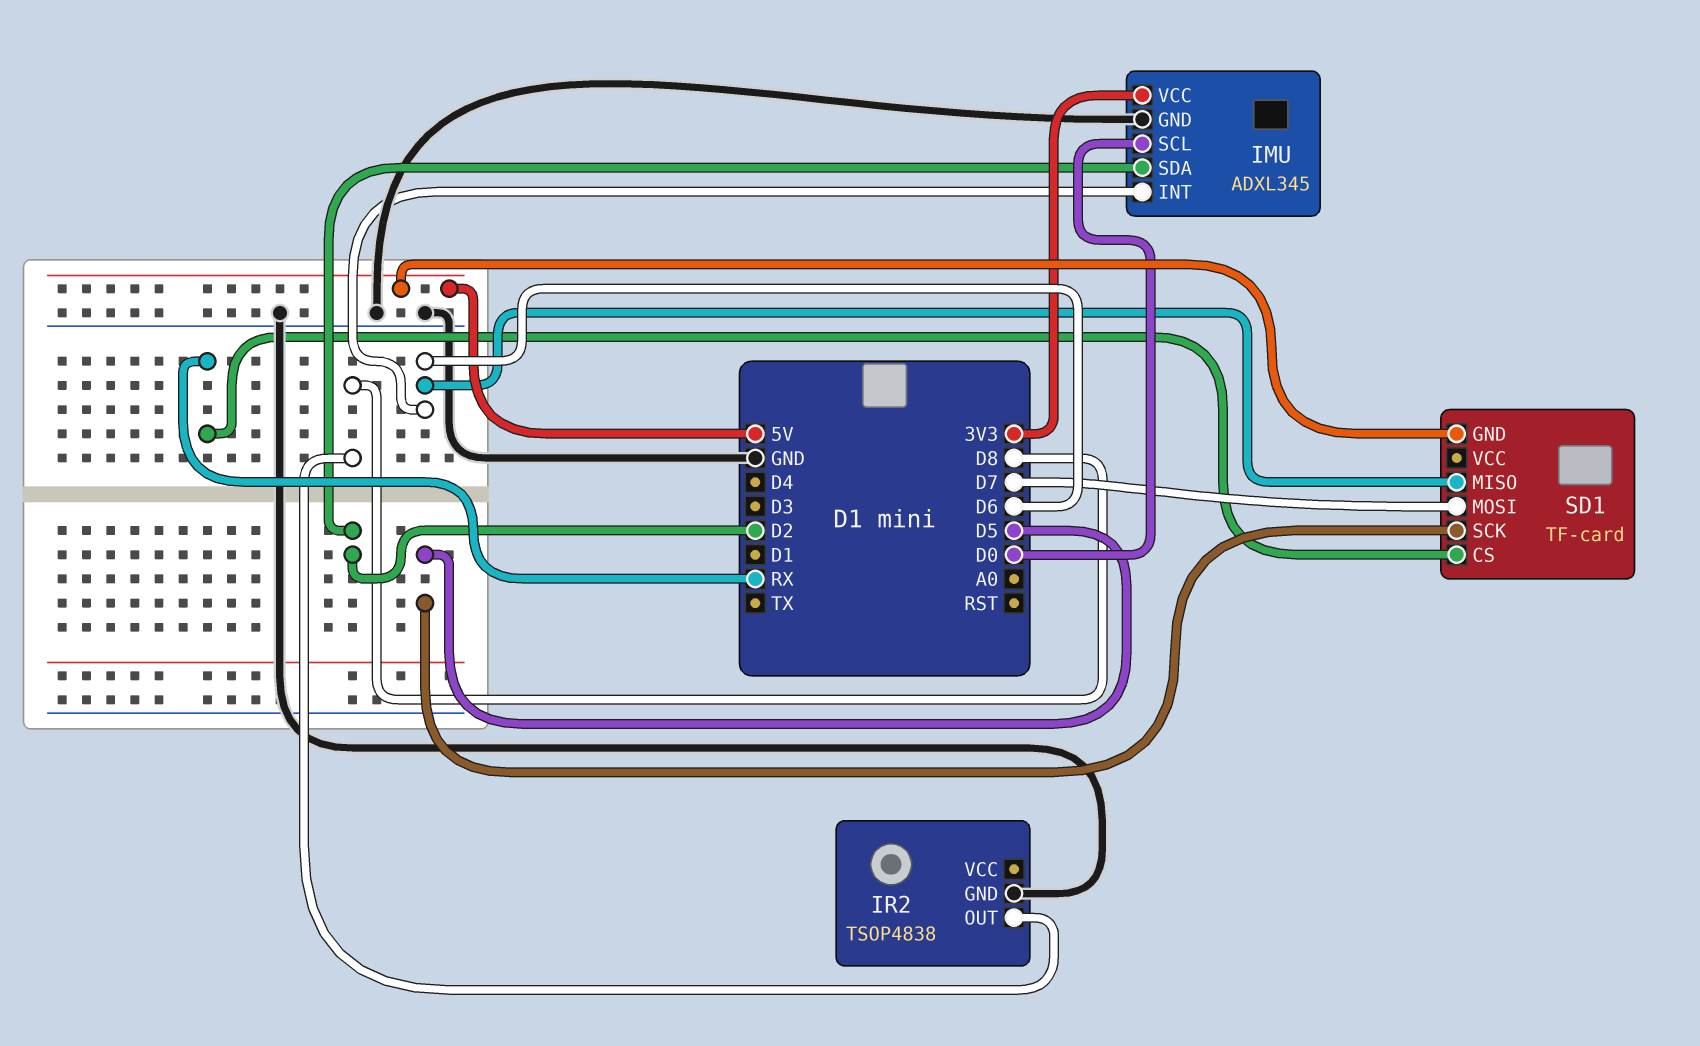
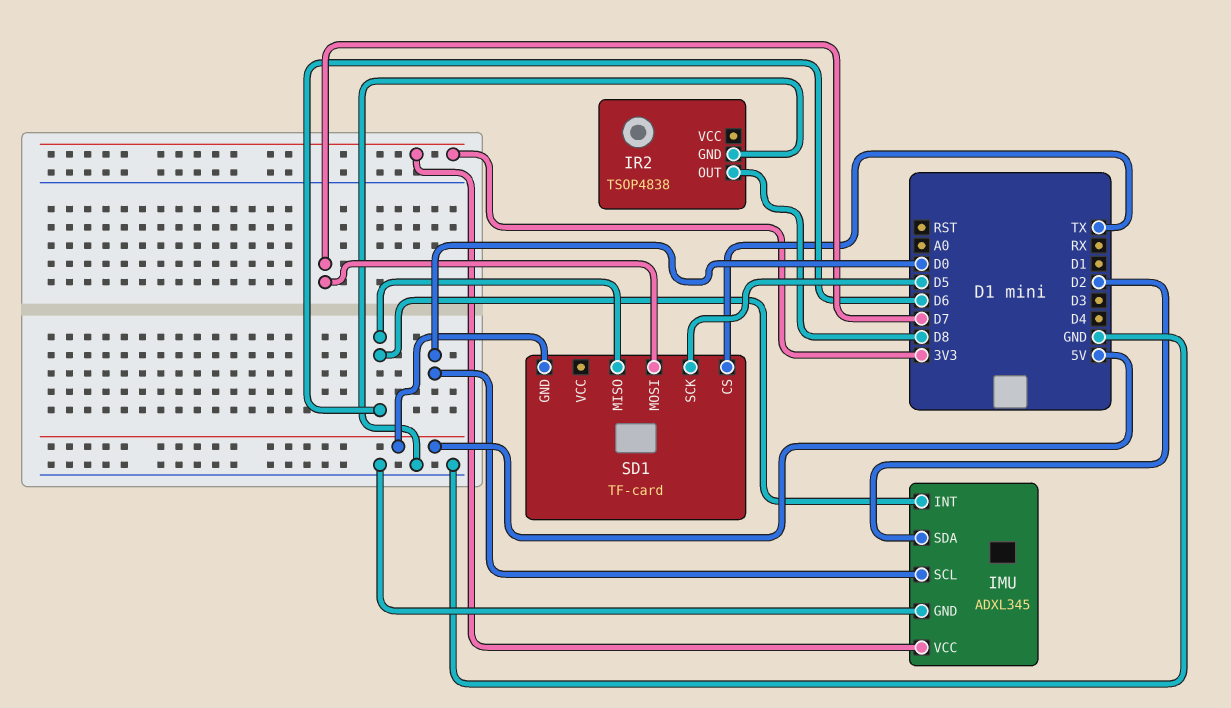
SD1 pin CS: RX -> TX

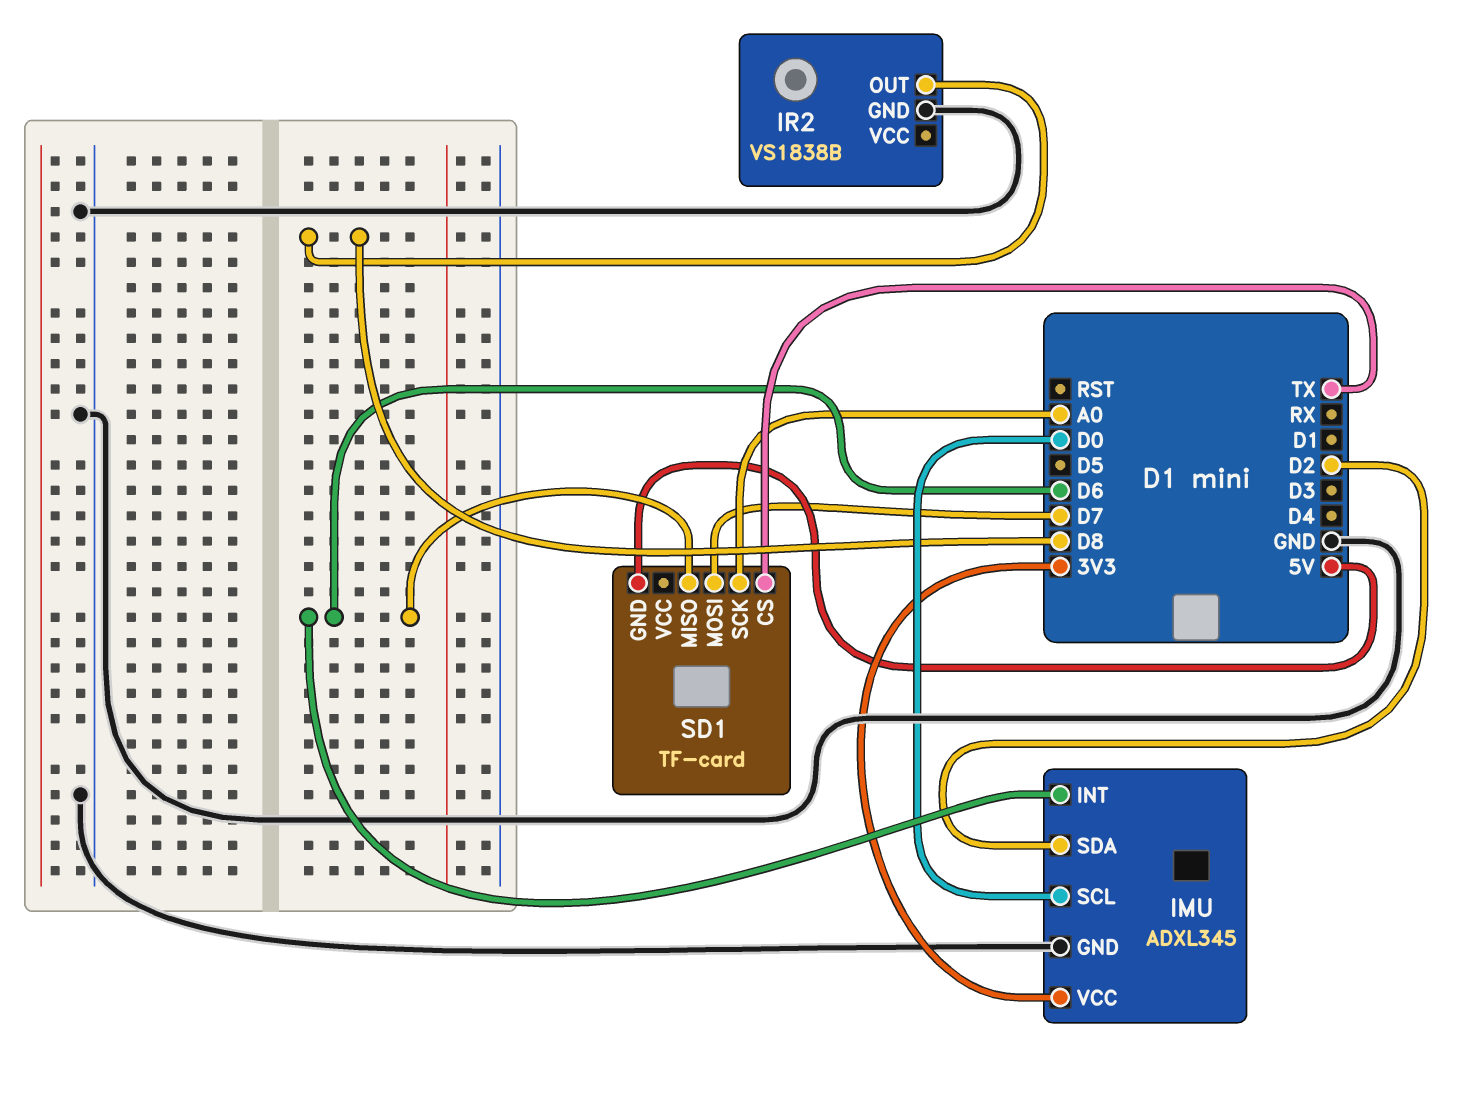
IR2: TSOP4838 -> VS1838B
SD1 pin SCK: D5 -> A0

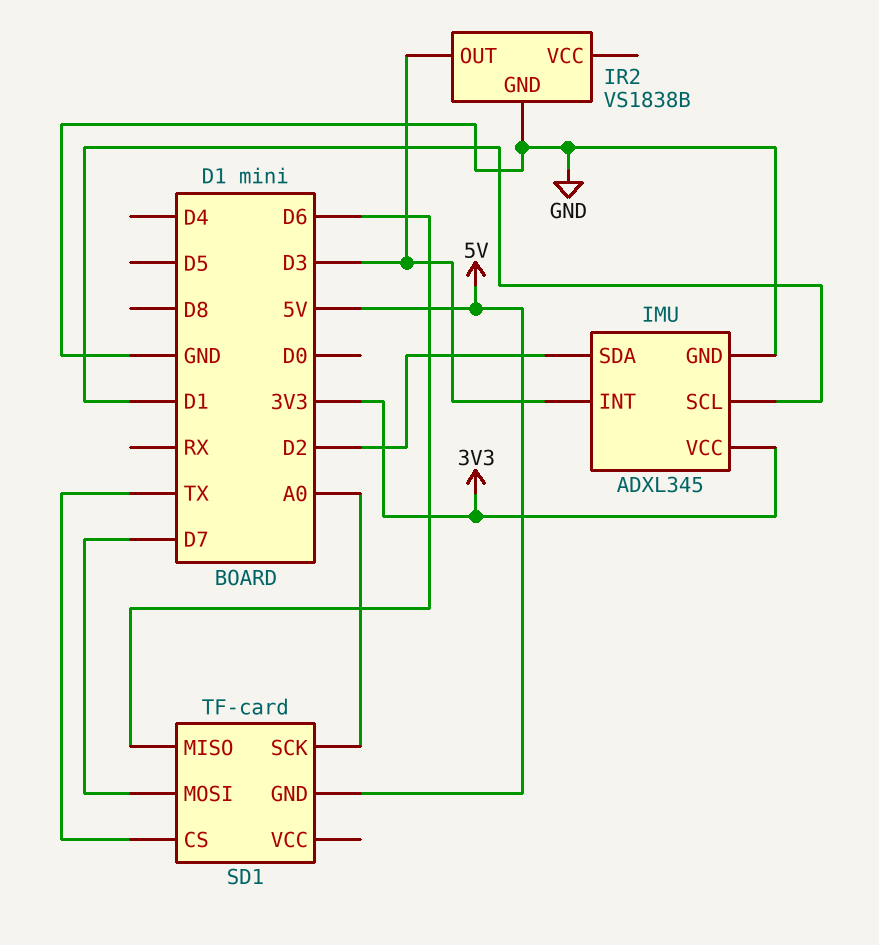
IMU pin INT: D6 -> D3
IMU pin SCL: D0 -> D1
IR2 pin OUT: D8 -> D3

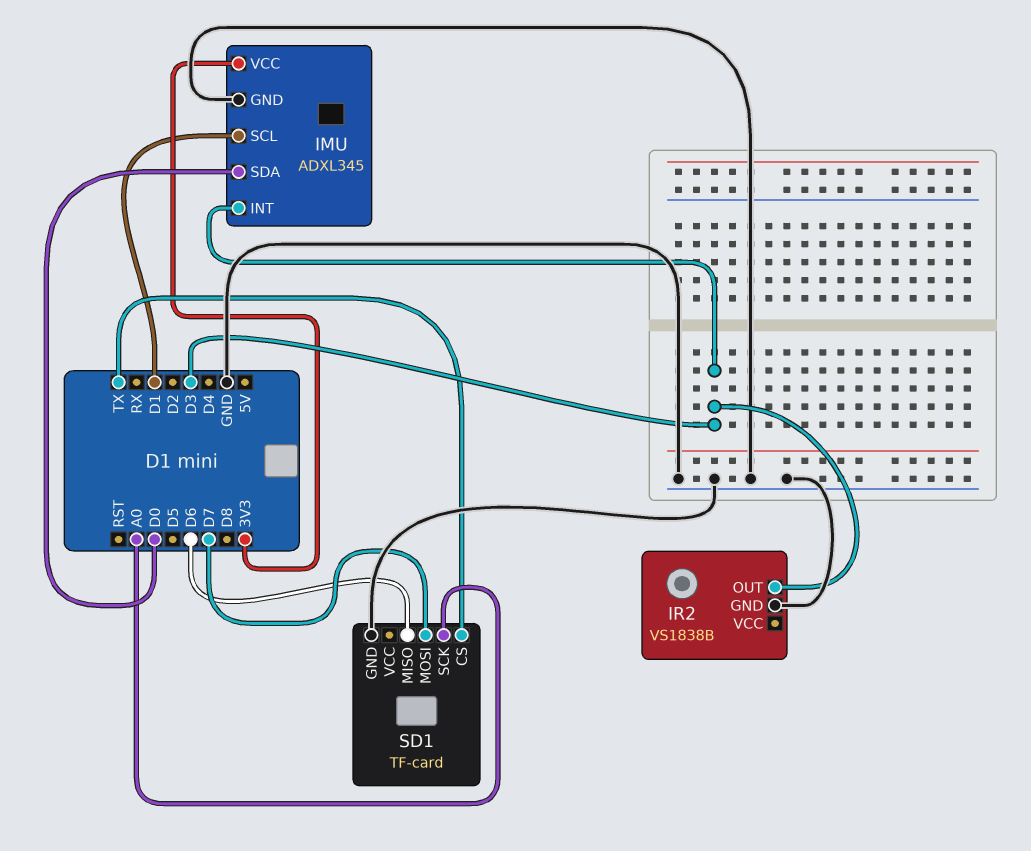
IMU pin SDA: D2 -> D0
SD1 pin GND: 5V -> GND

